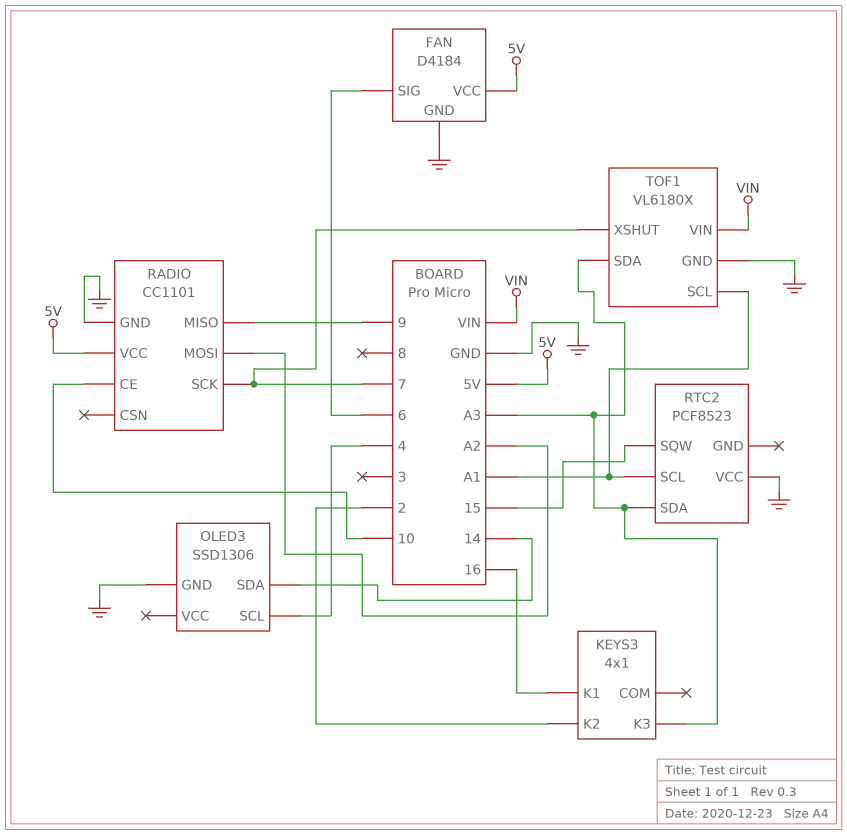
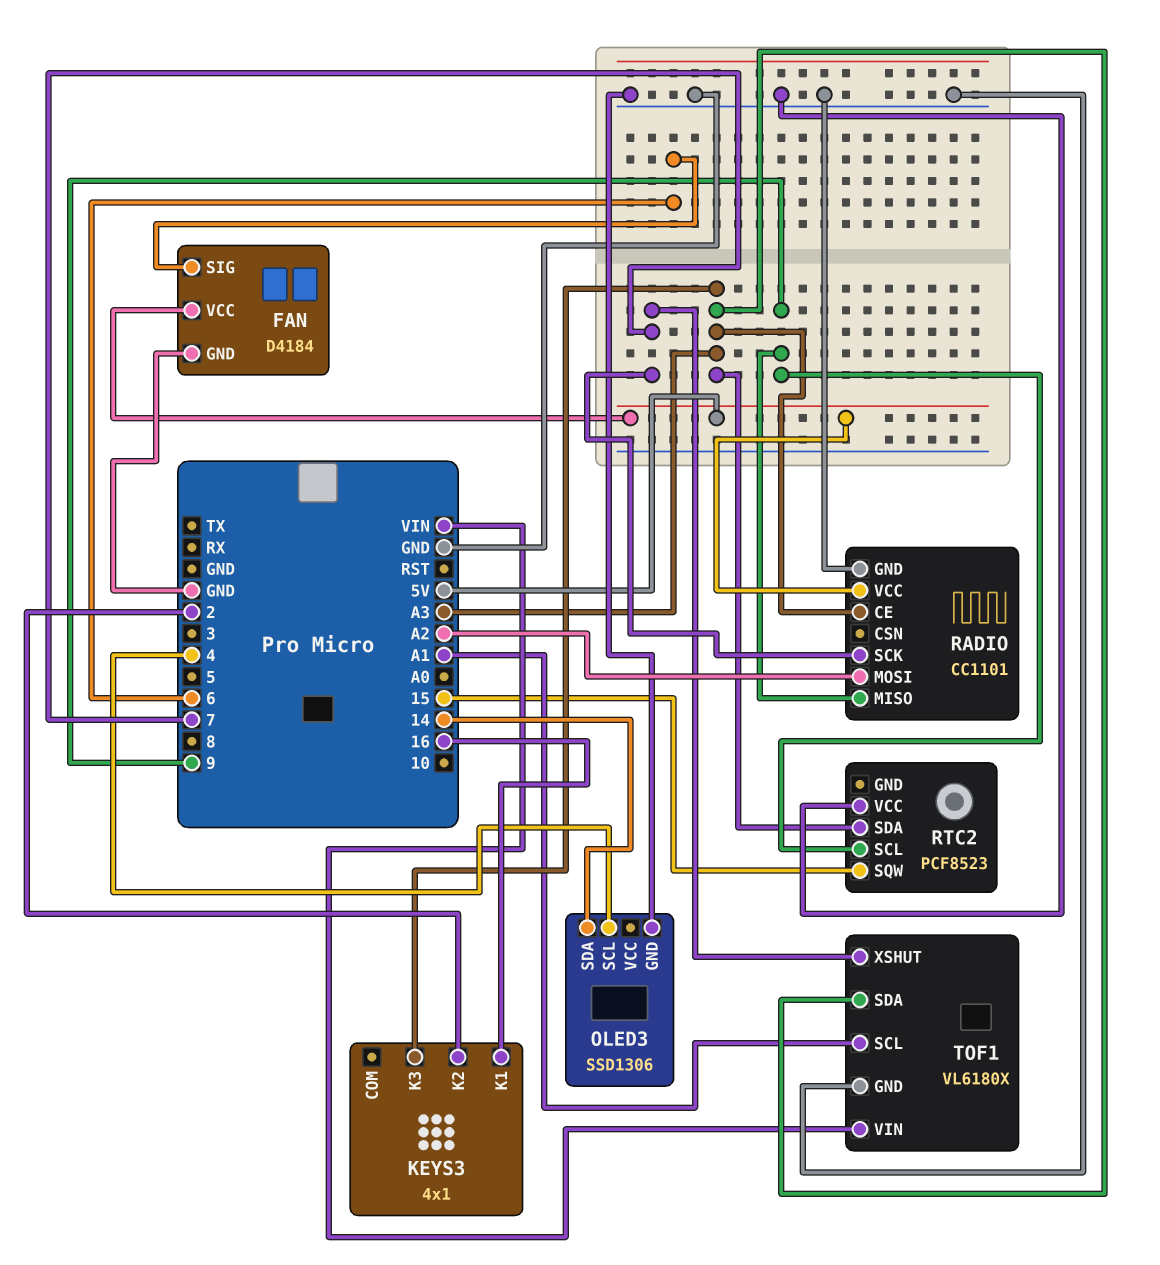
RADIO pin CE: 10 -> A3
RTC2 pin SCL: A1 -> 9

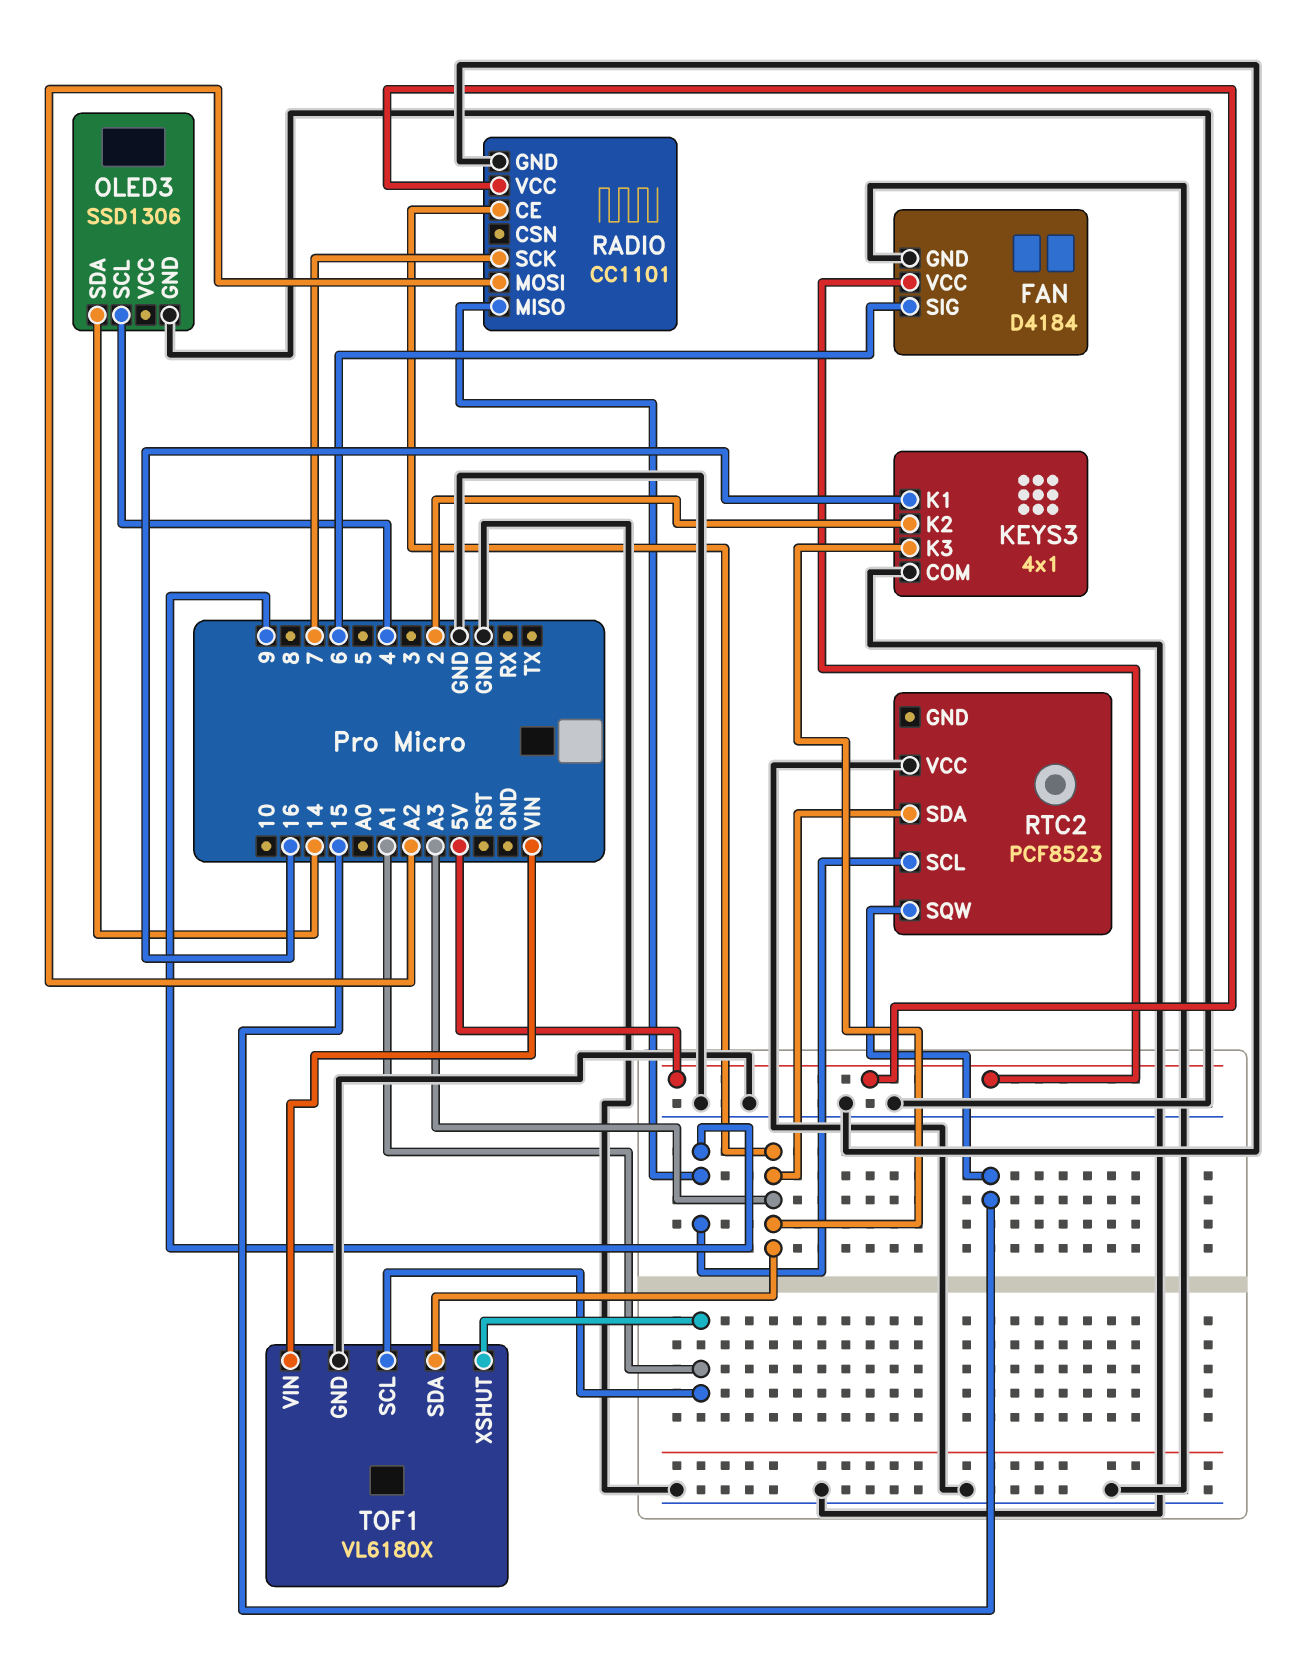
KEYS3 pin COM: none -> GND
TOF1 pin XSHUT: 7 -> A1

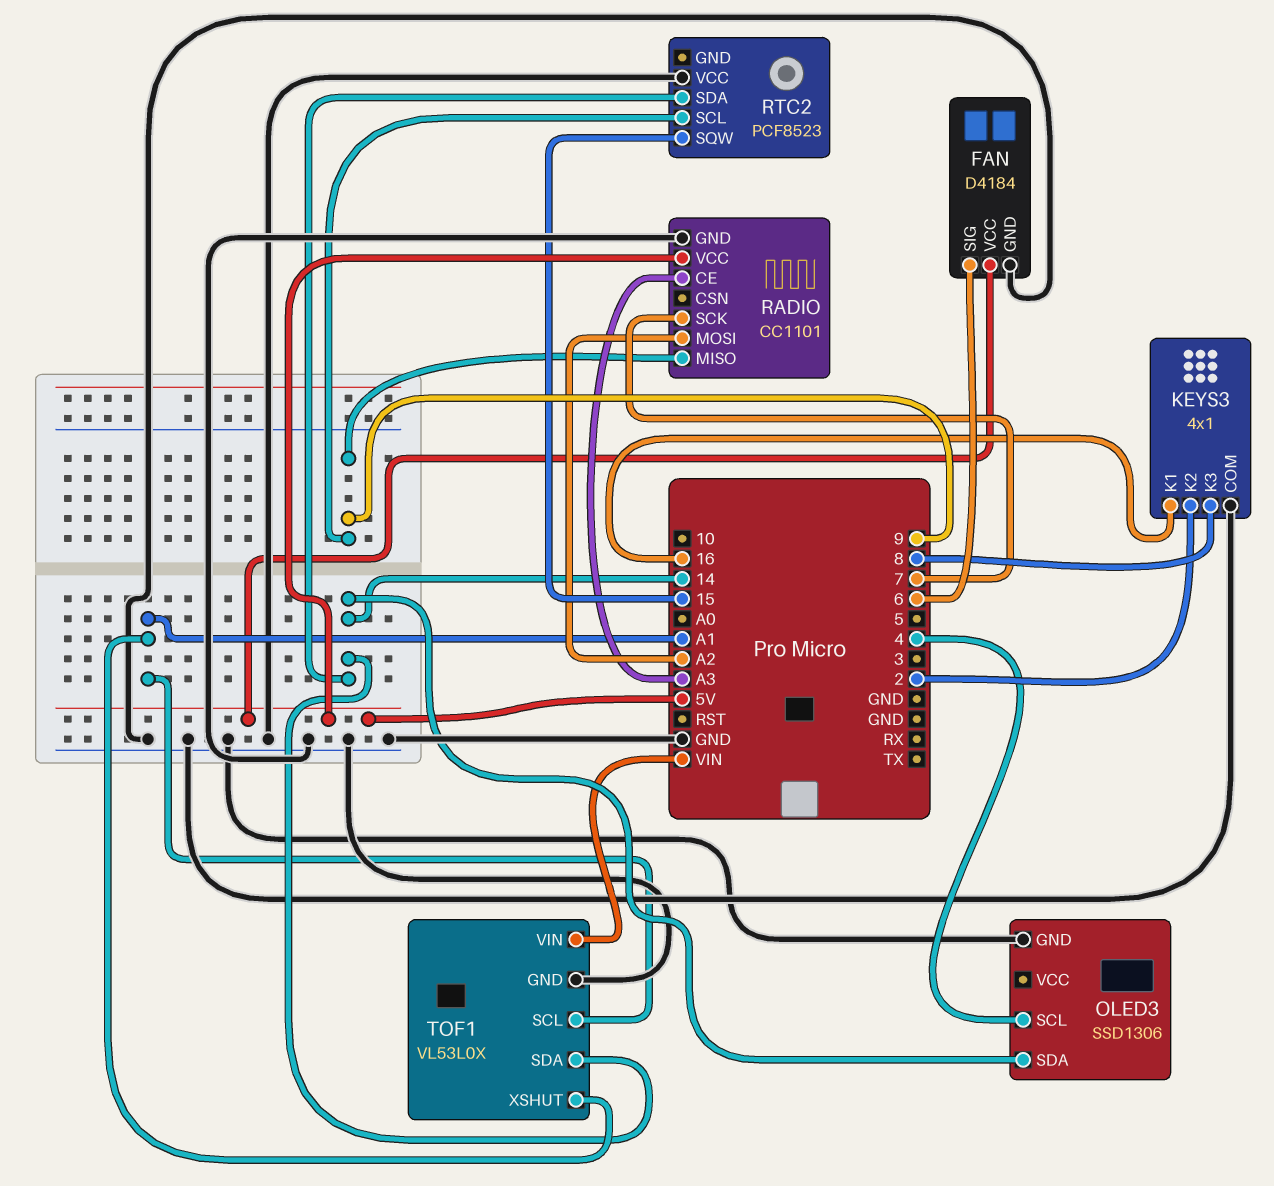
KEYS3 pin K3: A3 -> 8
RTC2 pin SDA: A3 -> 14
TOF1: VL6180X -> VL53L0X
TOF1 pin SDA: A3 -> 14

